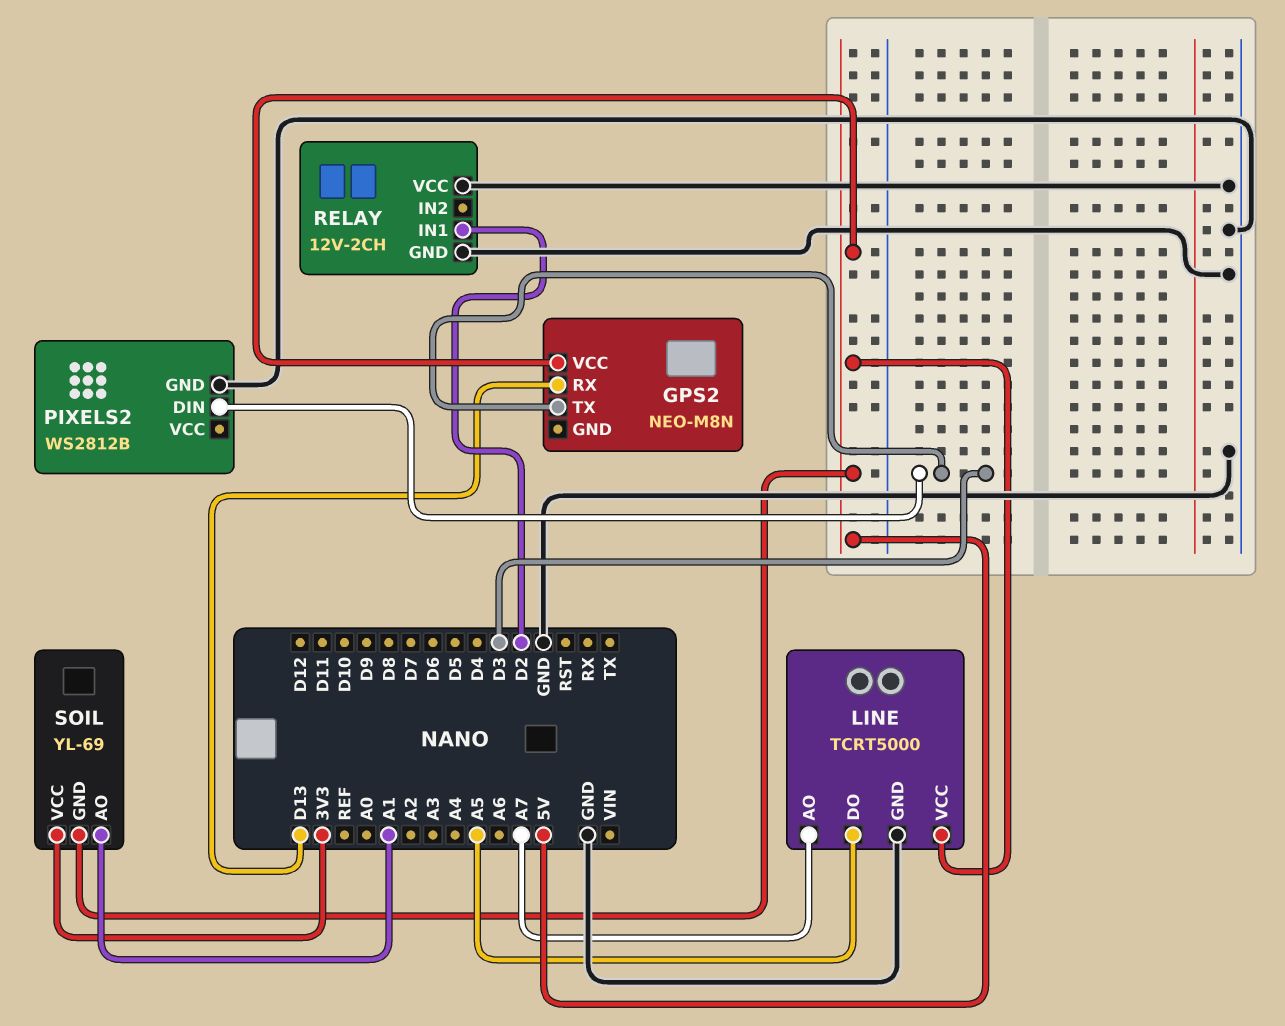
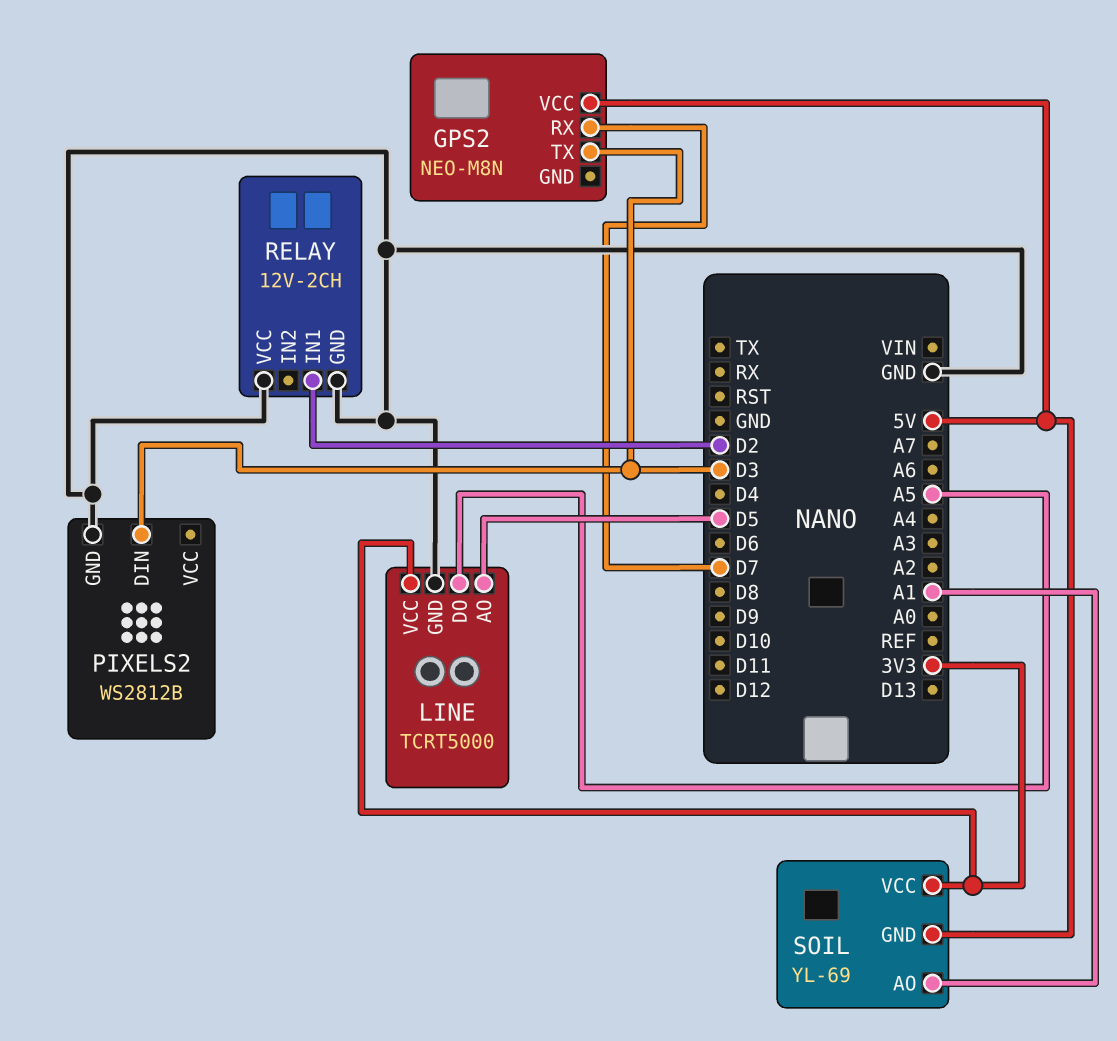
GPS2 pin RX: D13 -> D7
LINE pin AO: A7 -> D5
LINE pin VCC: 5V -> 3V3

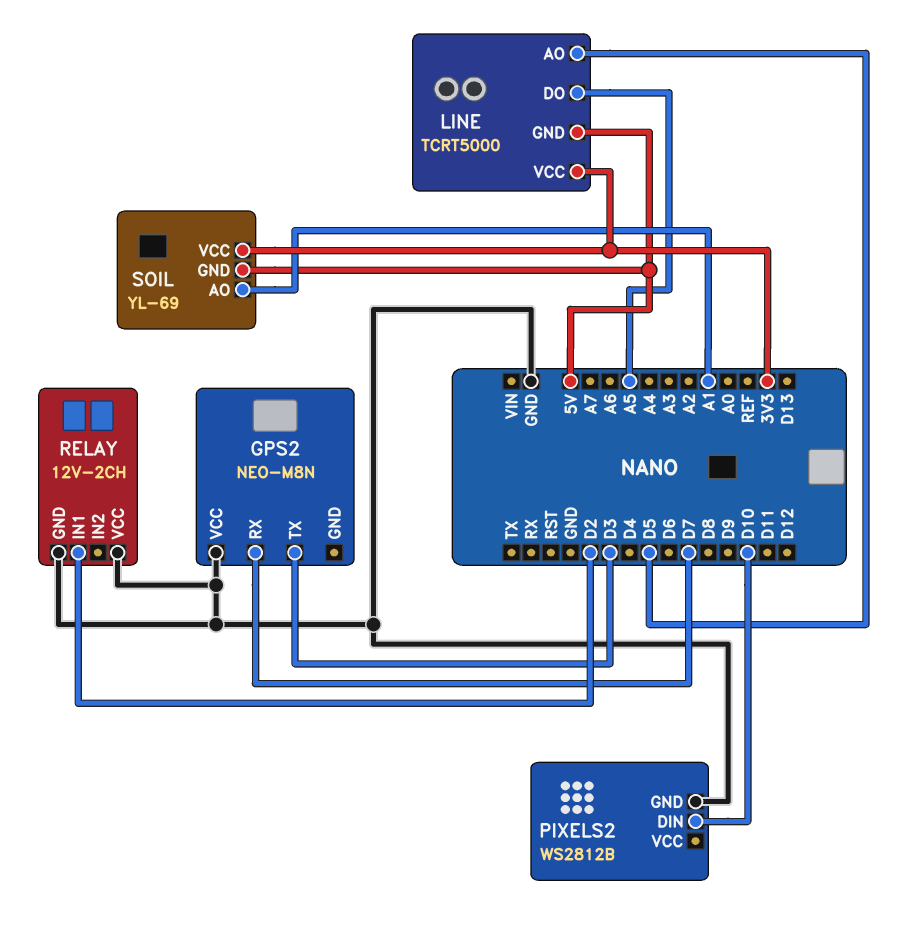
GPS2 pin VCC: 5V -> GND
LINE pin GND: GND -> 5V
PIXELS2 pin DIN: D3 -> D10

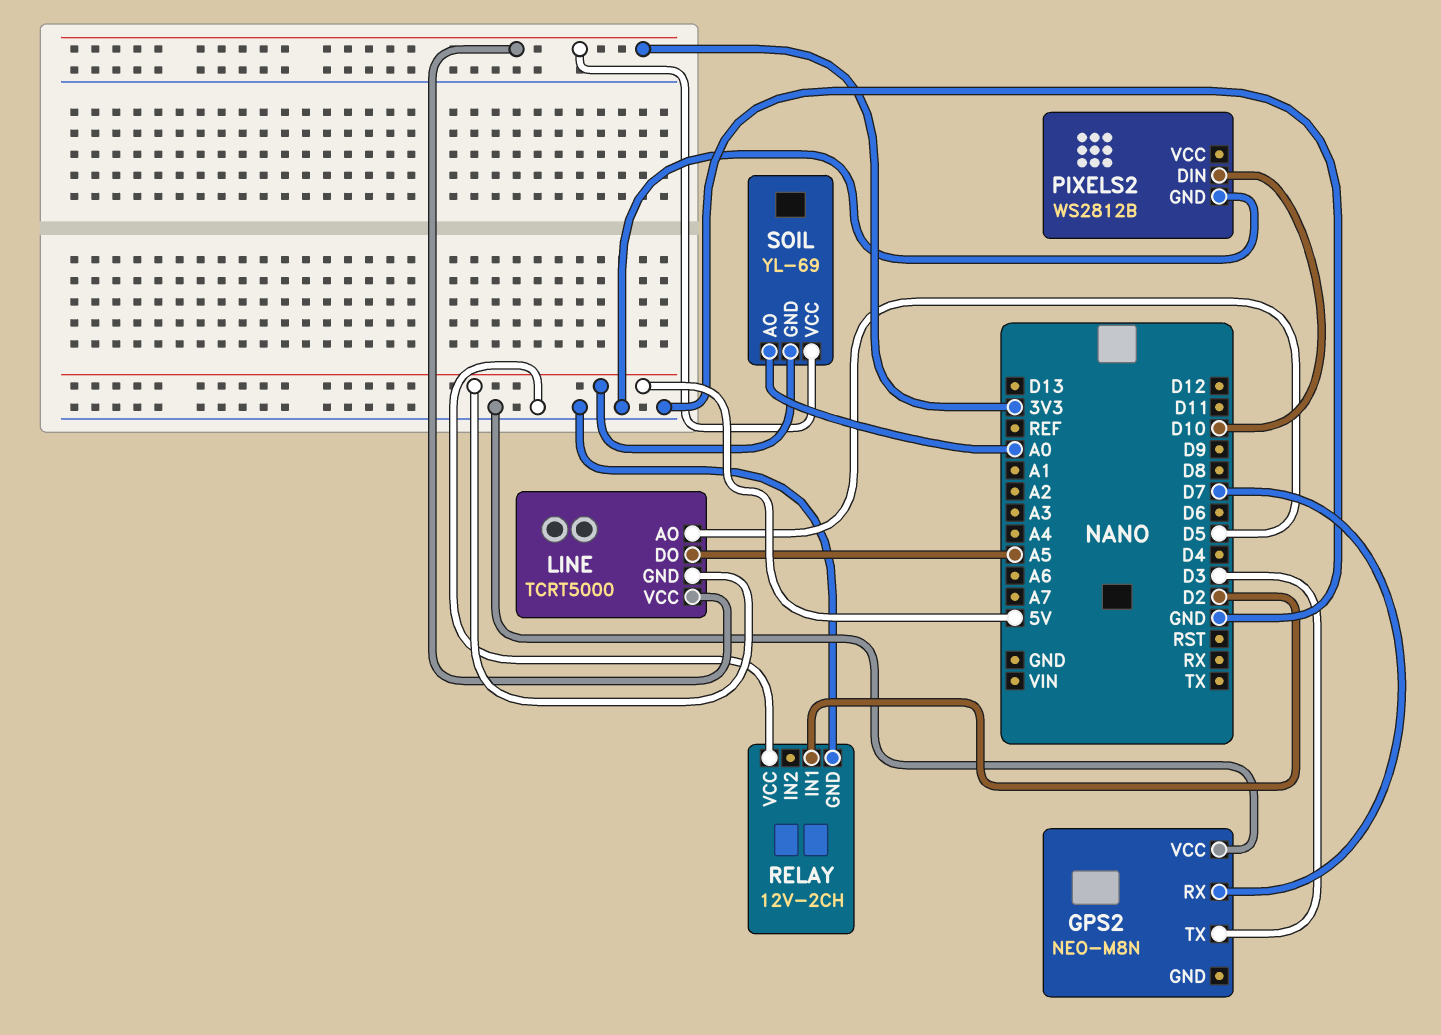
SOIL pin AO: A1 -> A0

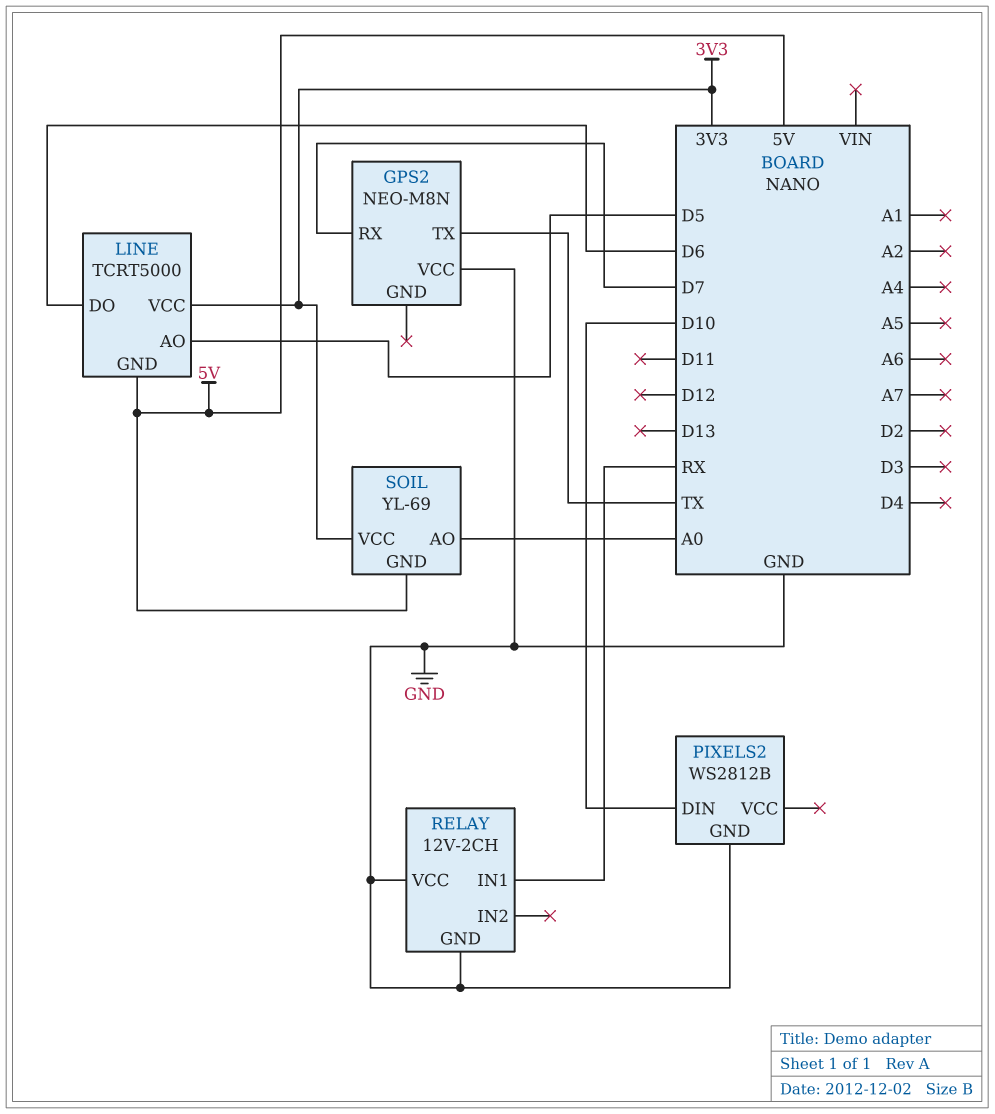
GPS2 pin TX: D3 -> TX
LINE pin DO: A5 -> D6
RELAY pin IN1: D2 -> RX

